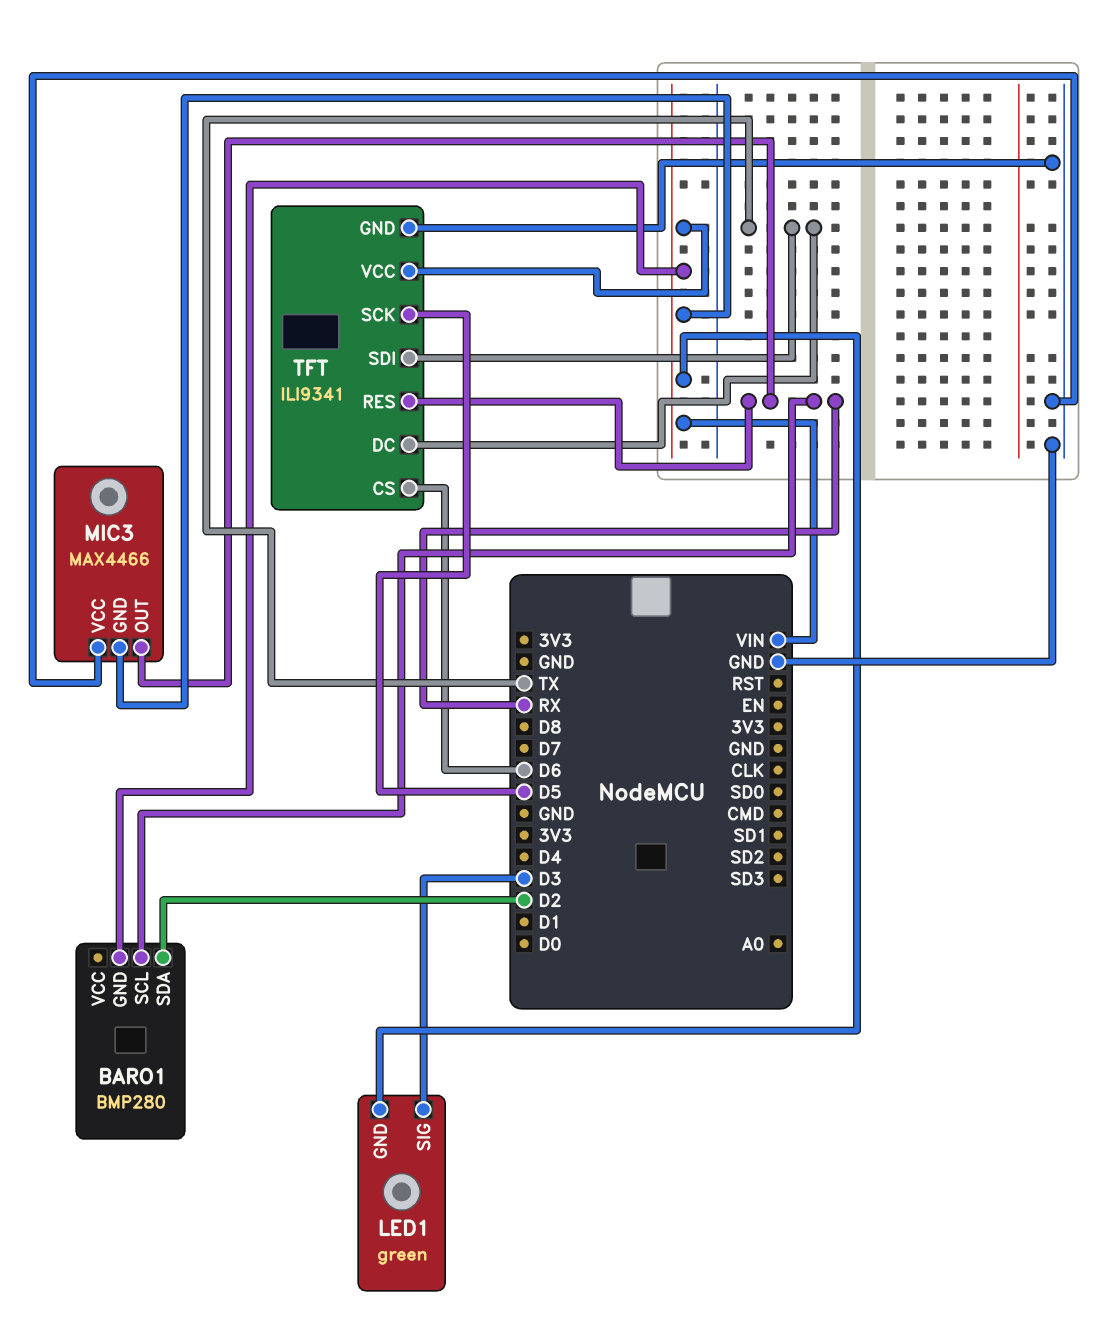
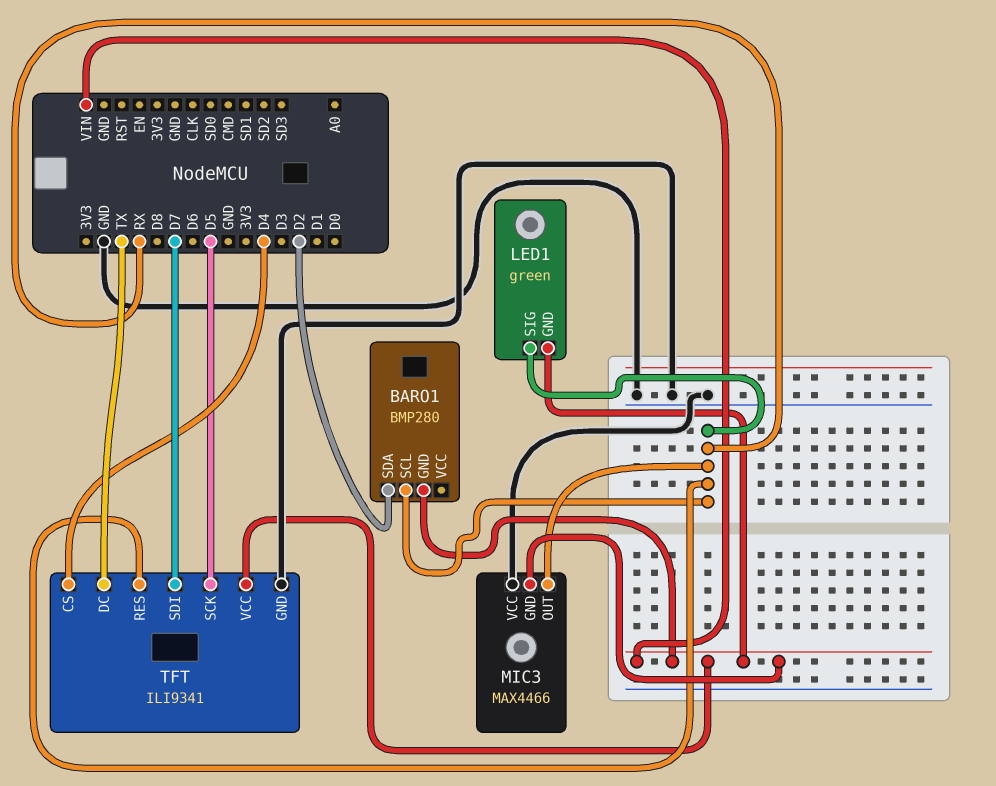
LED1 pin SIG: D3 -> RX
TFT pin CS: D6 -> D4
TFT pin SDI: TX -> D7

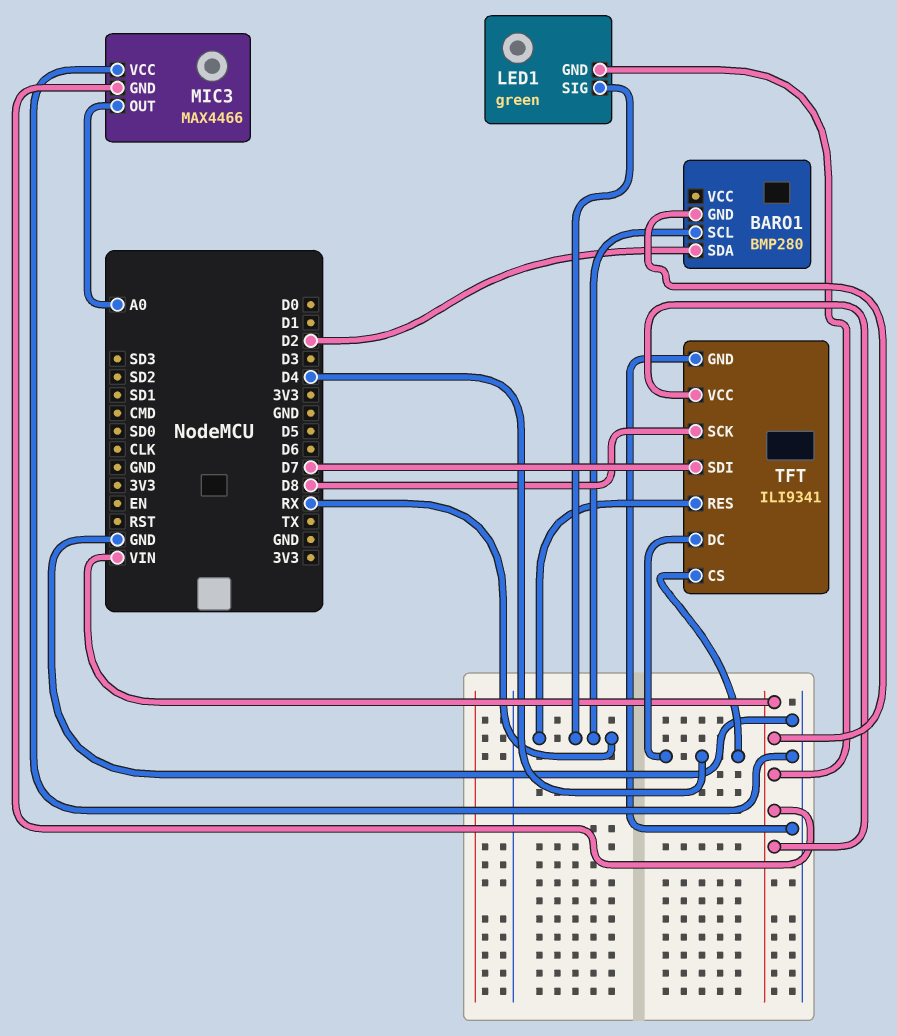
MIC3 pin OUT: RX -> A0
TFT pin DC: TX -> D4
TFT pin SCK: D5 -> D8

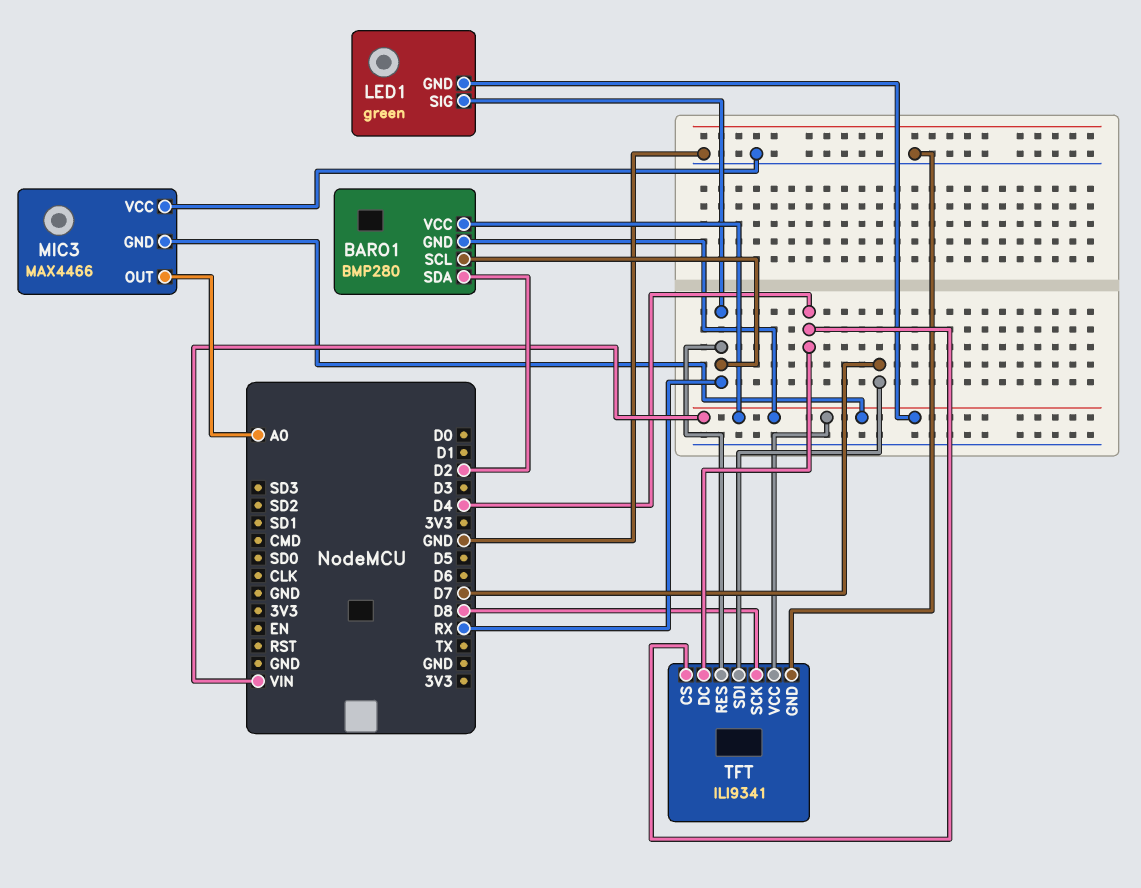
BARO1 pin VCC: none -> VIN

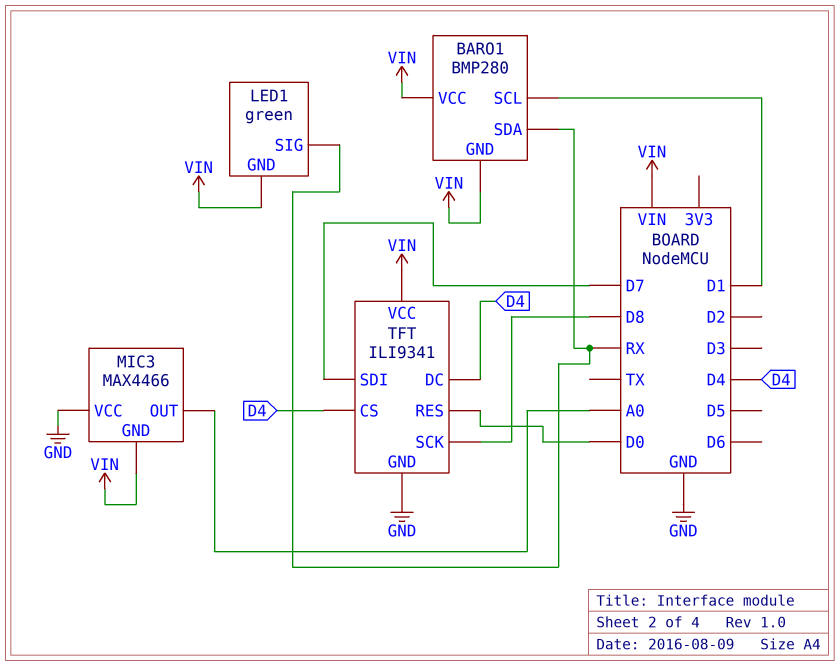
BARO1 pin SCL: RX -> D1
BARO1 pin SDA: D2 -> RX
TFT pin RES: RX -> D0

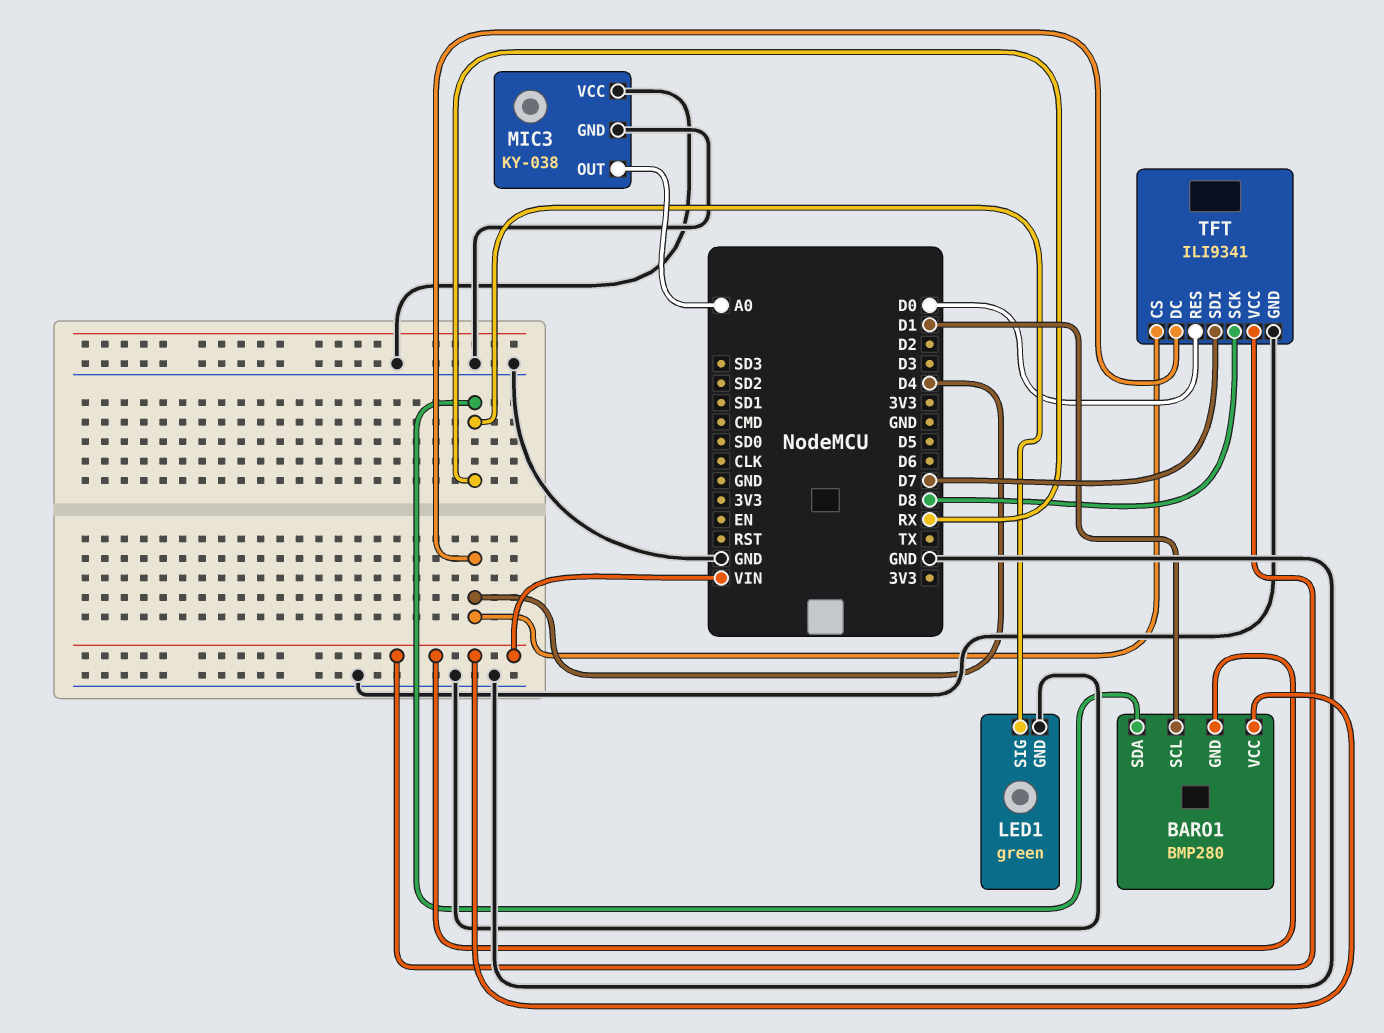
LED1 pin GND: VIN -> GND
MIC3: MAX4466 -> KY-038
MIC3 pin GND: VIN -> GND

